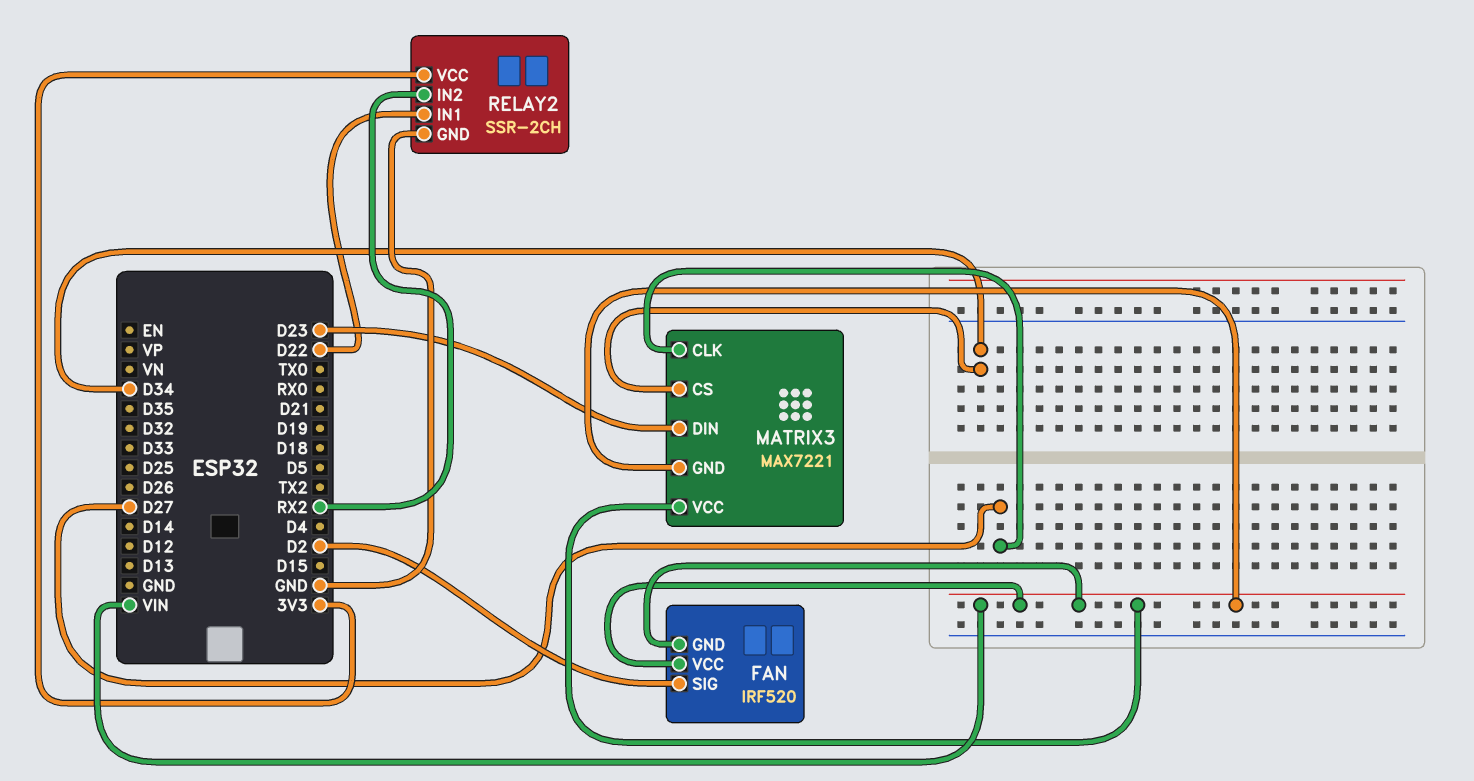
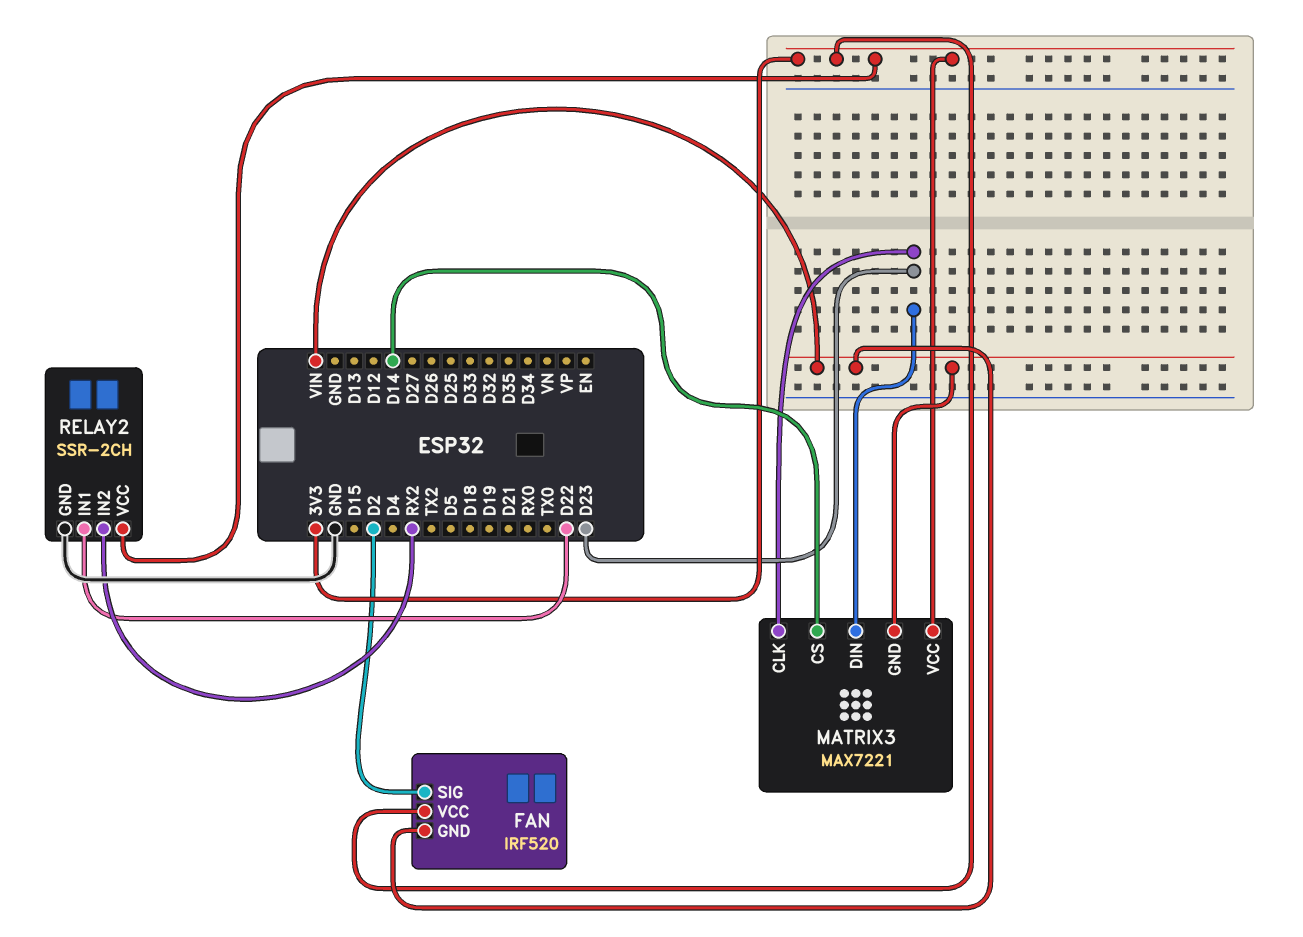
FAN pin VCC: VIN -> 3V3
MATRIX3 pin CLK: D27 -> D23
MATRIX3 pin CS: D34 -> D14
MATRIX3 pin VCC: VIN -> 3V3

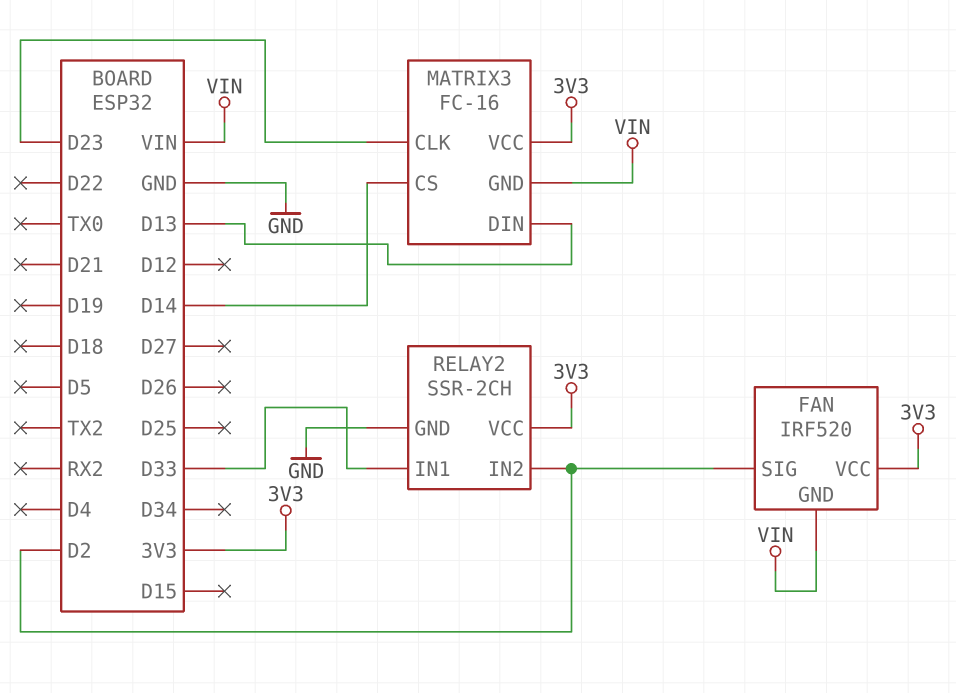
MATRIX3: MAX7221 -> FC-16
MATRIX3 pin DIN: D23 -> D13
RELAY2 pin IN1: D22 -> D33
RELAY2 pin IN2: RX2 -> D2

